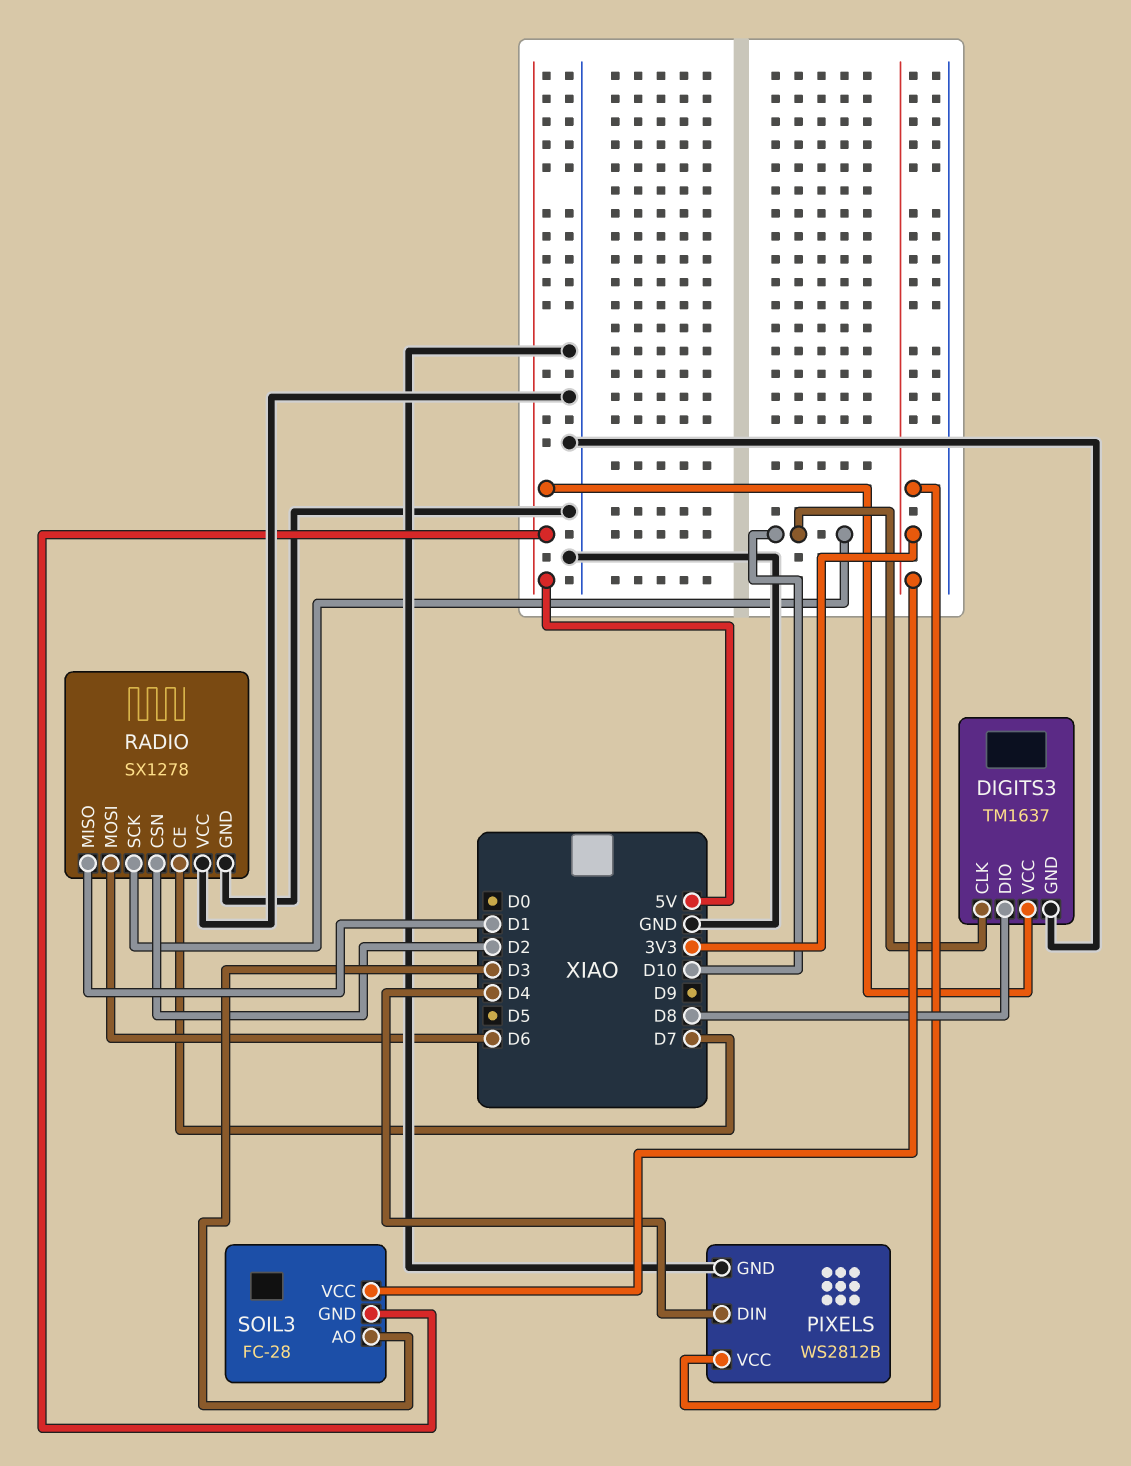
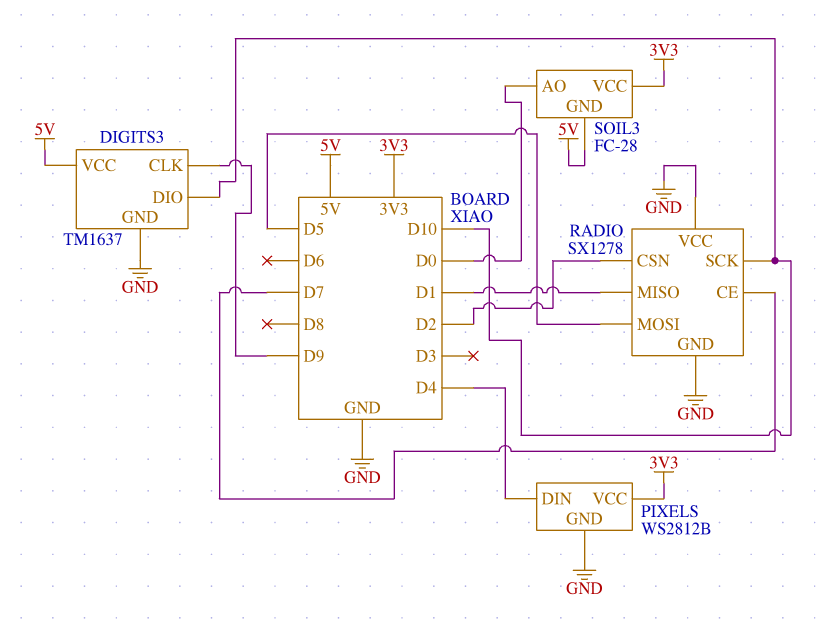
DIGITS3 pin CLK: D10 -> D9
DIGITS3 pin DIO: D8 -> D10
RADIO pin MOSI: D6 -> D5
SOIL3 pin AO: D3 -> D0

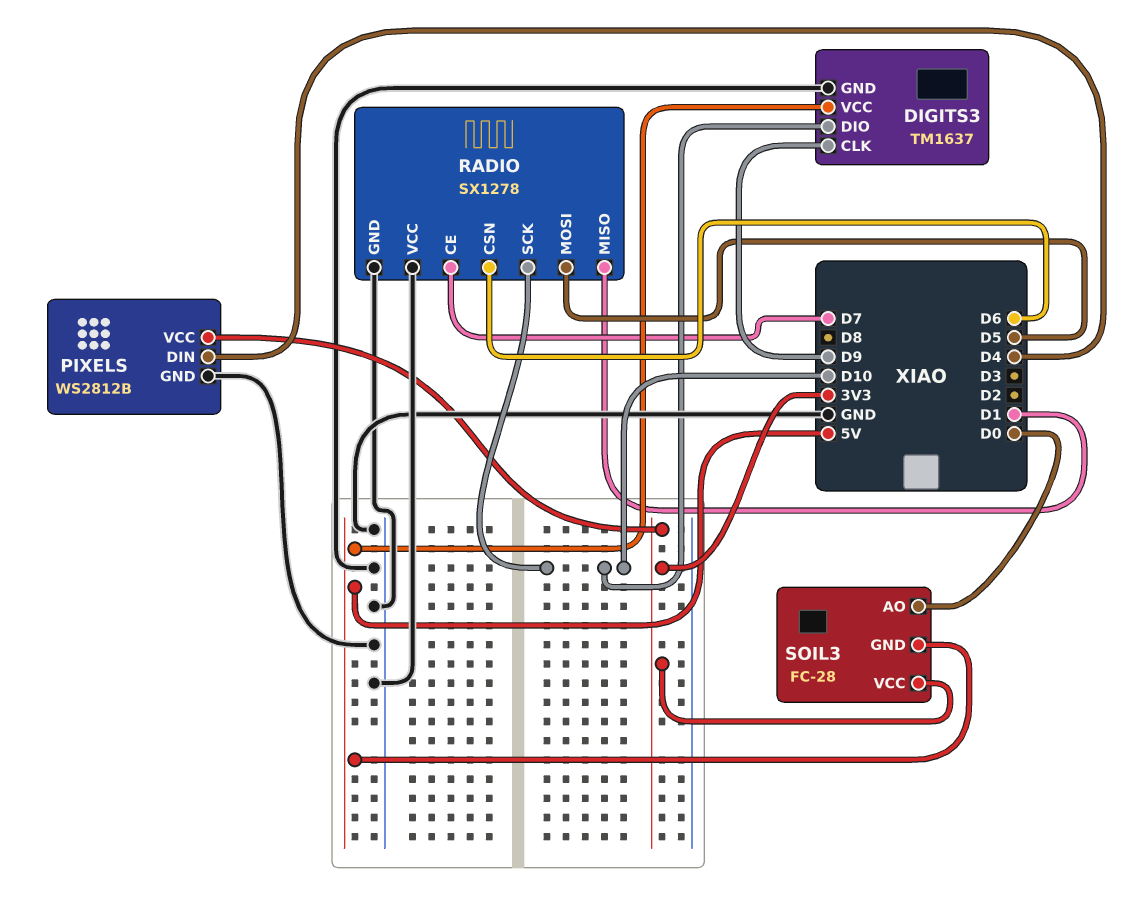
RADIO pin CSN: D2 -> D6

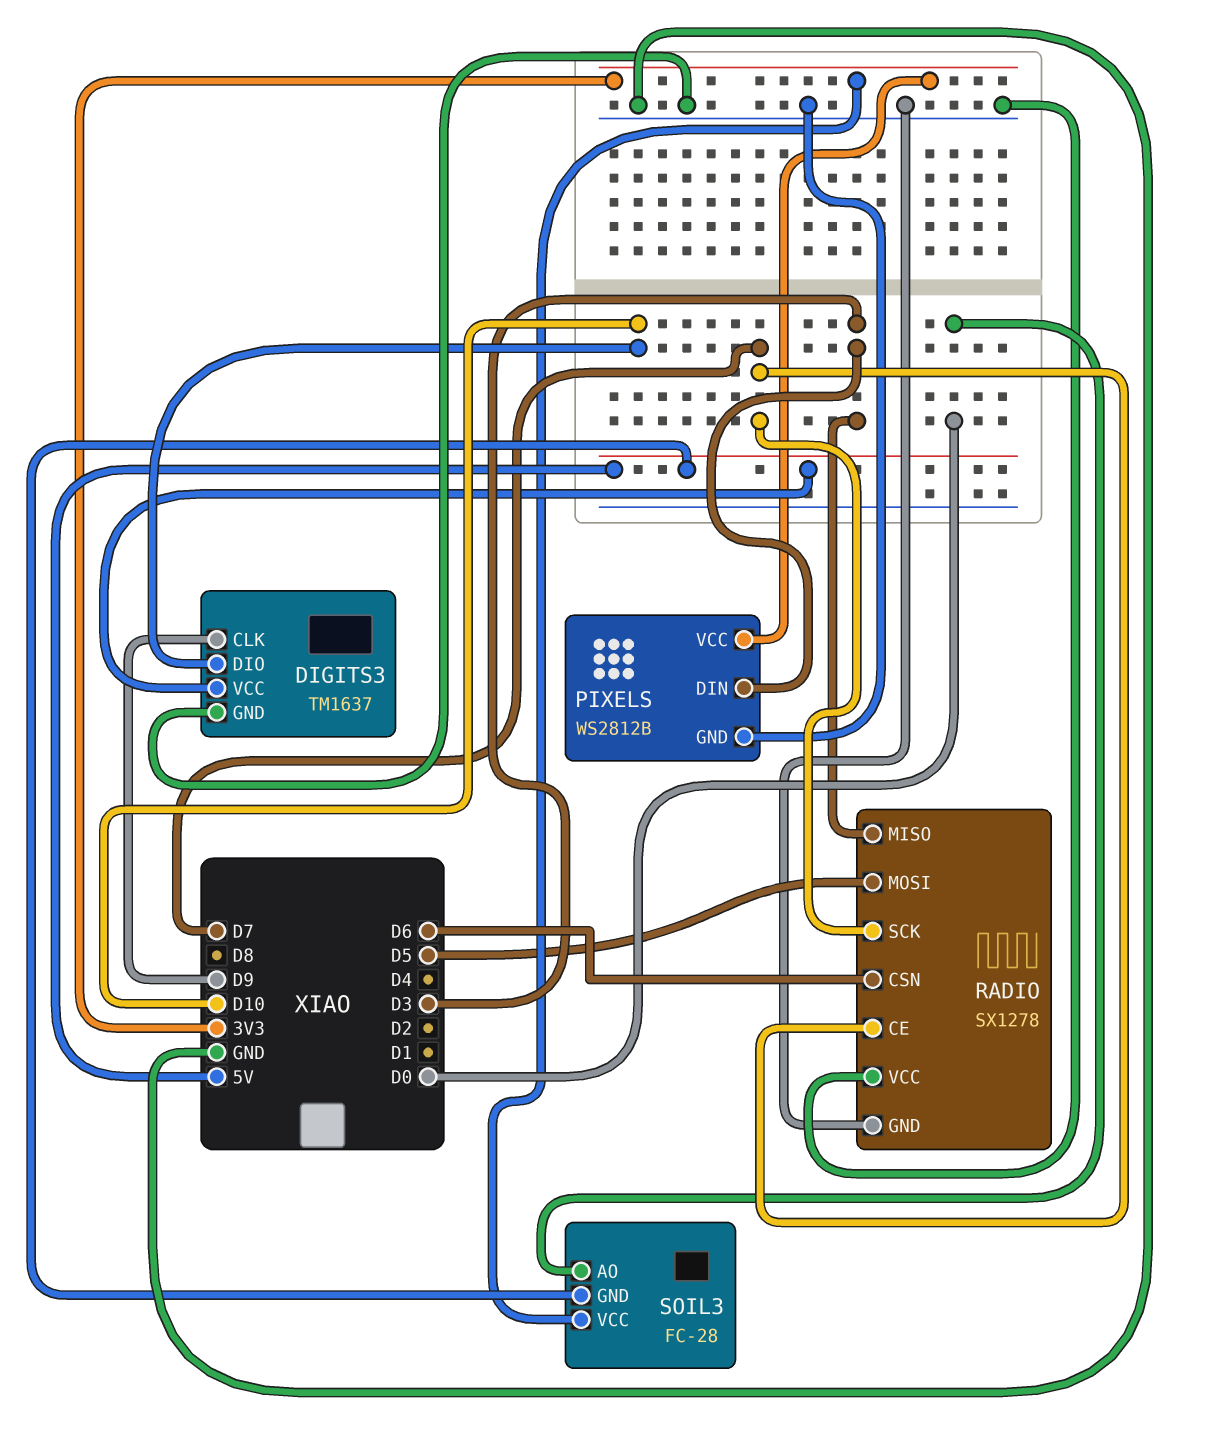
PIXELS pin DIN: D4 -> D3
RADIO pin MISO: D1 -> D3
RADIO pin SCK: D10 -> D7

